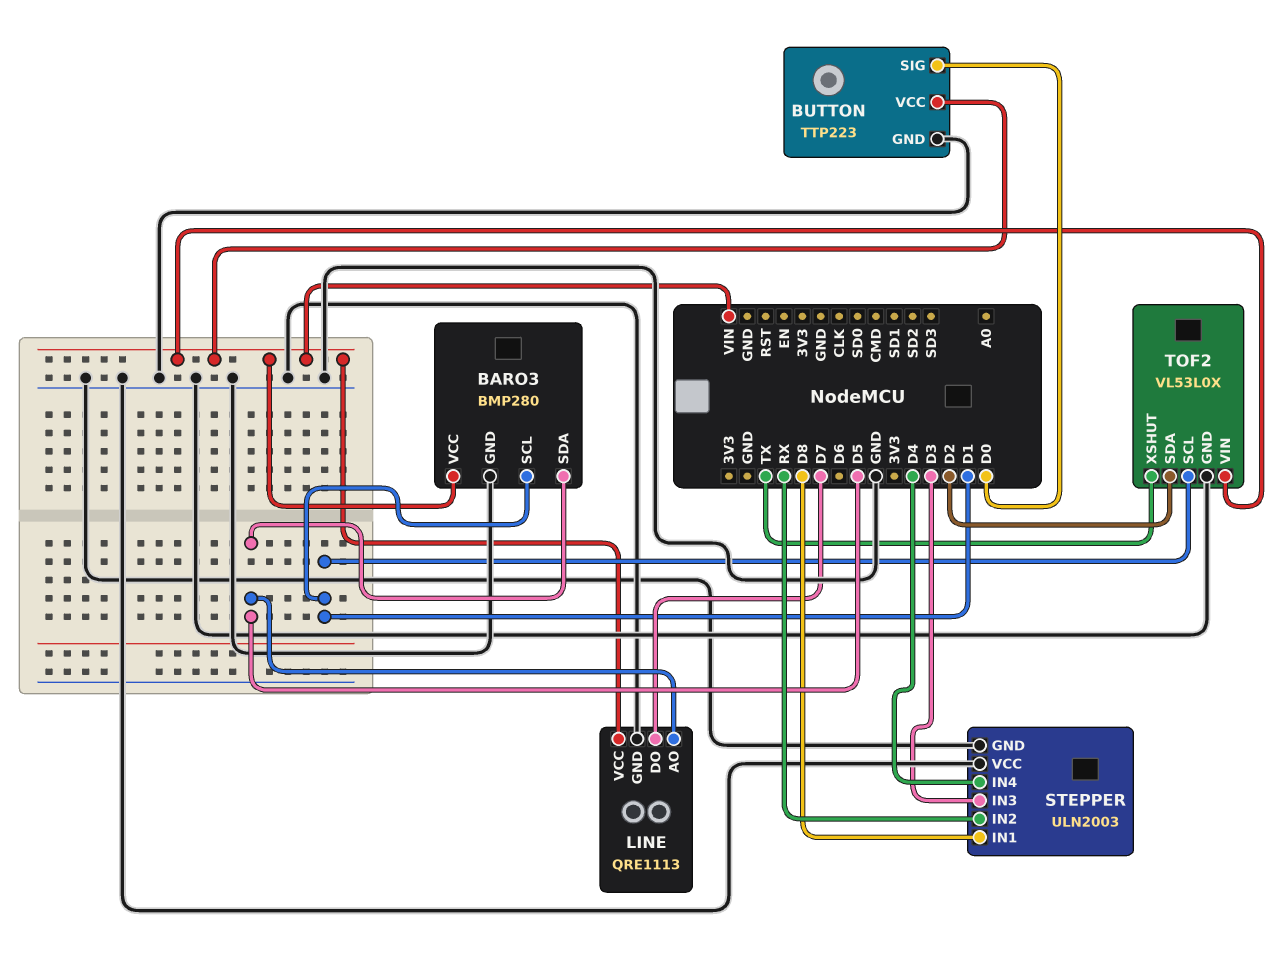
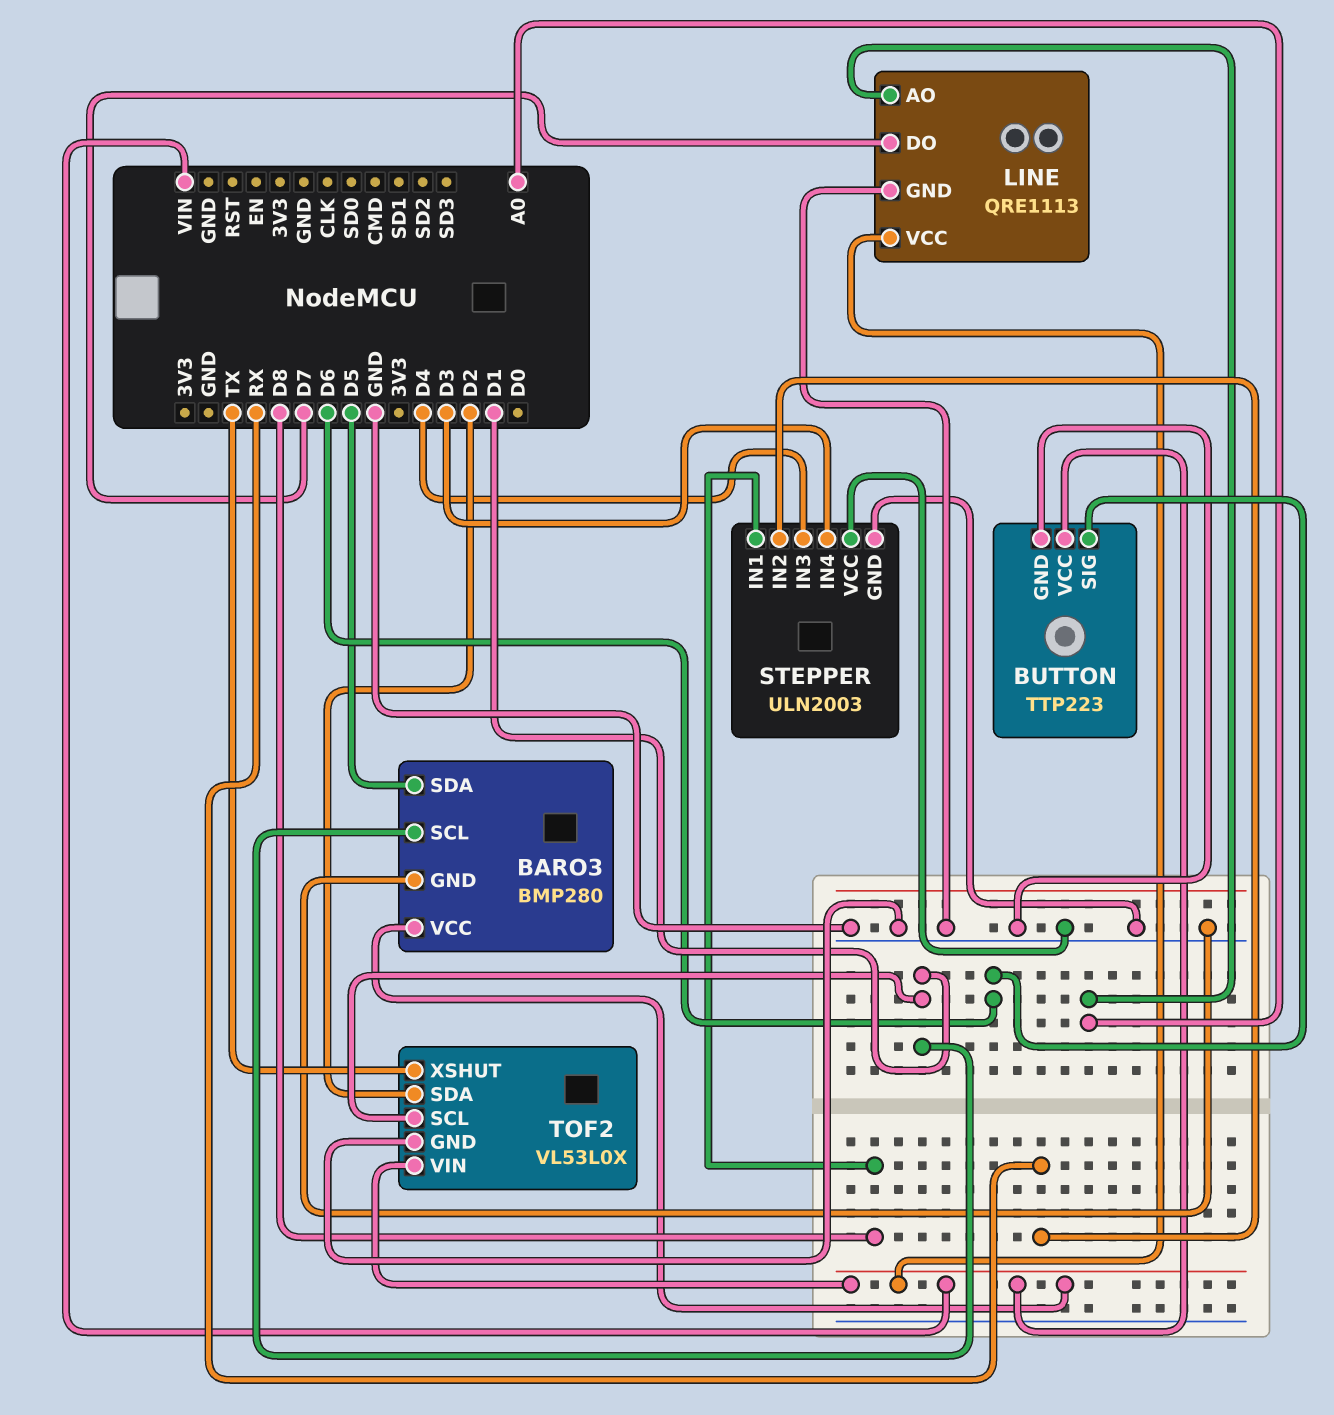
BUTTON pin SIG: D0 -> D6
LINE pin AO: D5 -> A0
STEPPER pin IN3: D3 -> D4
STEPPER pin IN4: D4 -> D3

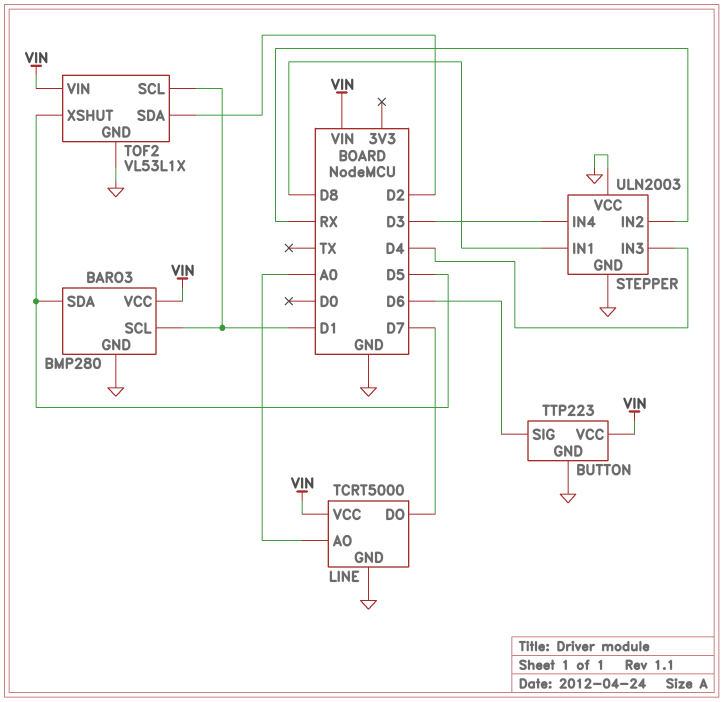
LINE: QRE1113 -> TCRT5000
TOF2: VL53L0X -> VL53L1X
TOF2 pin XSHUT: TX -> D5

